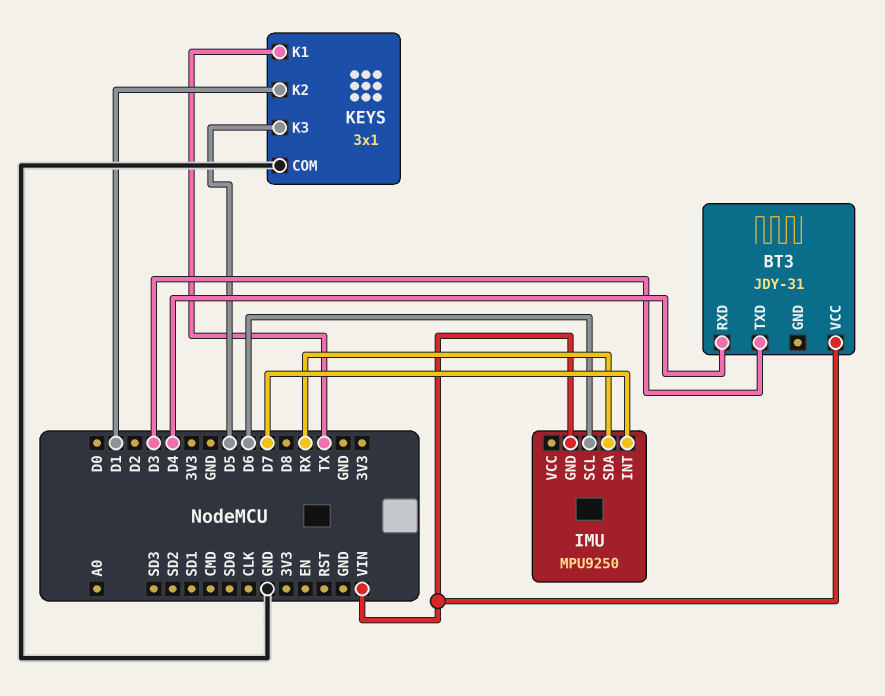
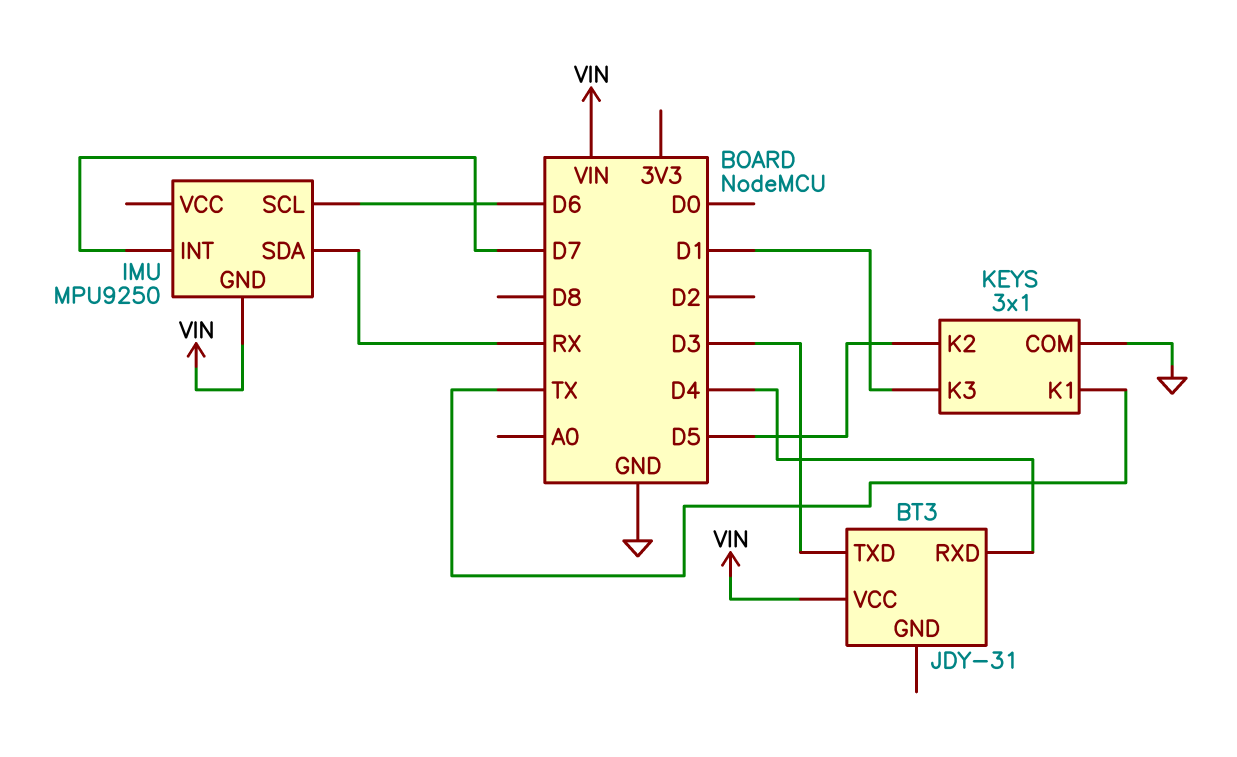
KEYS pin K2: D1 -> D5
KEYS pin K3: D5 -> D1

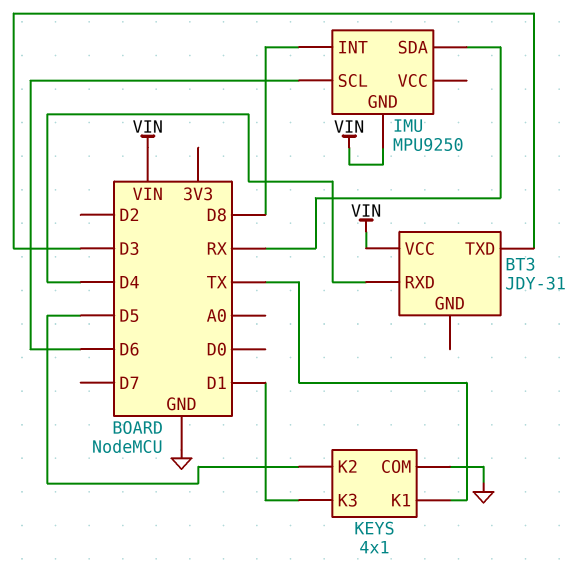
IMU pin INT: D7 -> D8
KEYS: 3x1 -> 4x1

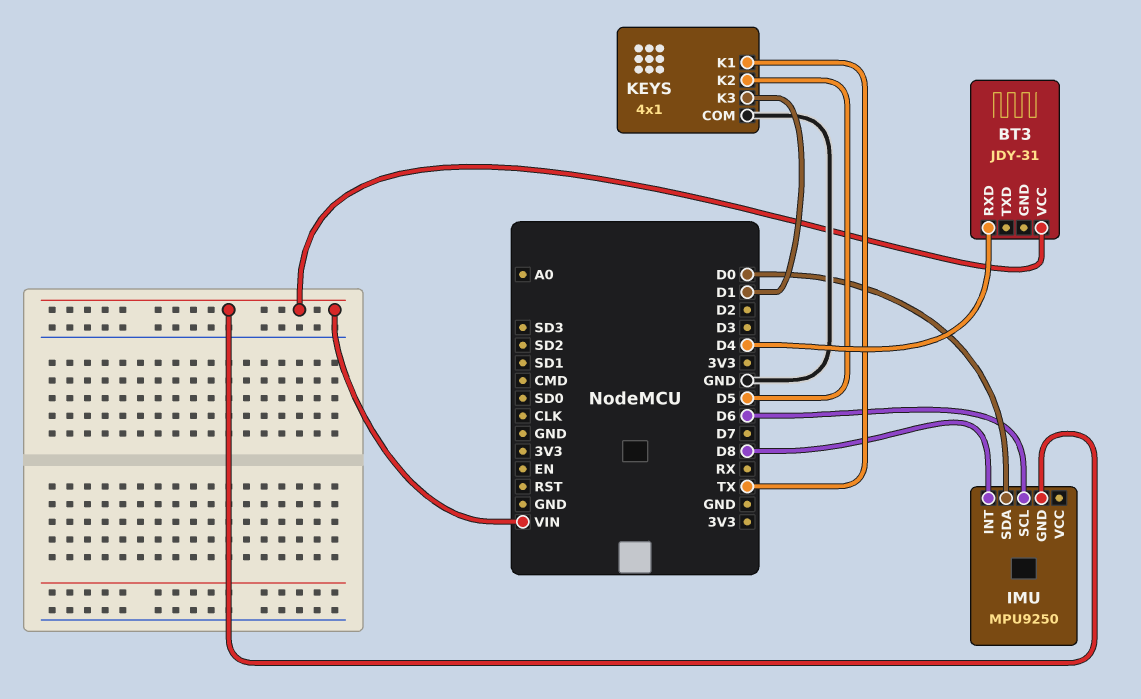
BT3 pin TXD: D3 -> none
IMU pin SDA: RX -> D0

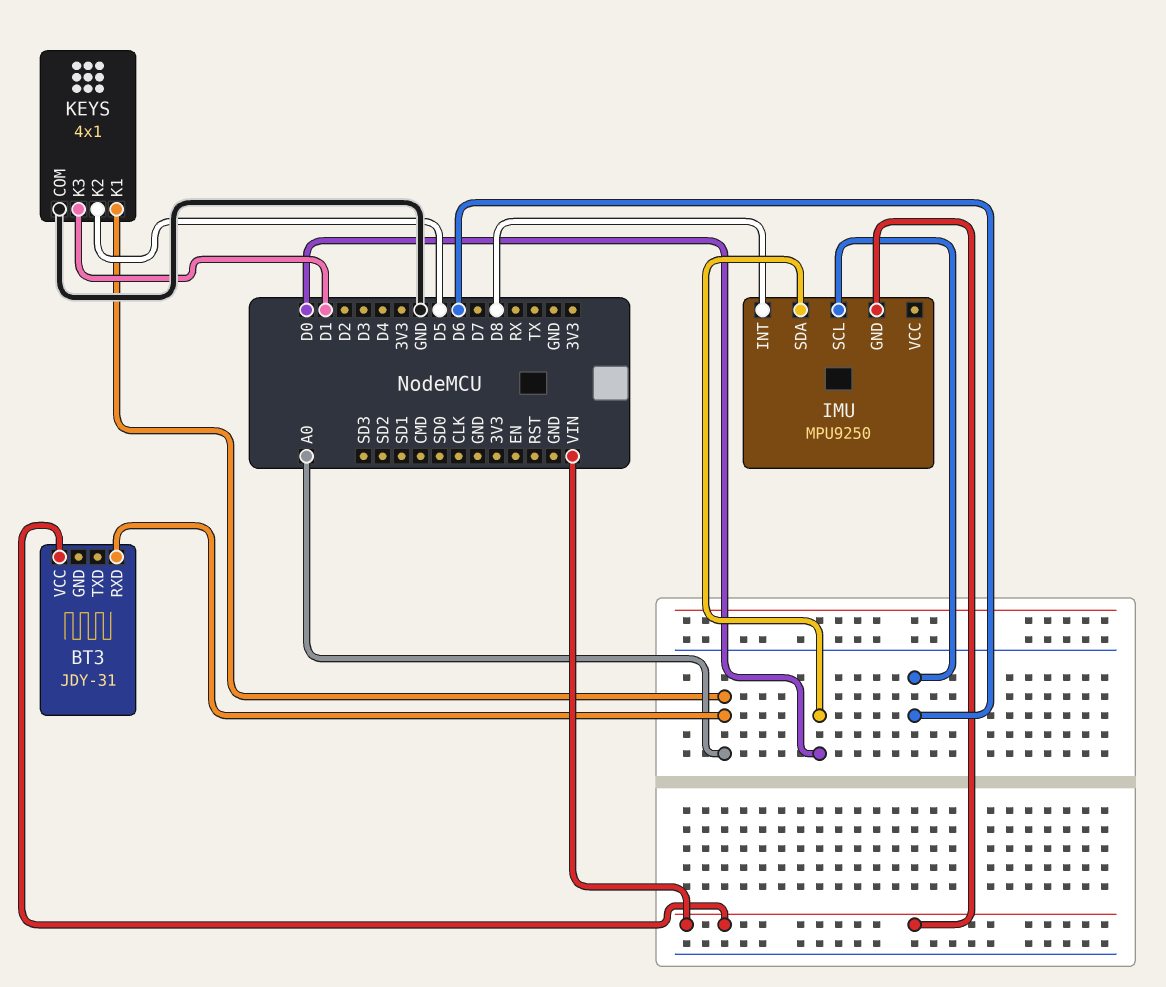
BT3 pin RXD: D4 -> A0
KEYS pin K1: TX -> A0

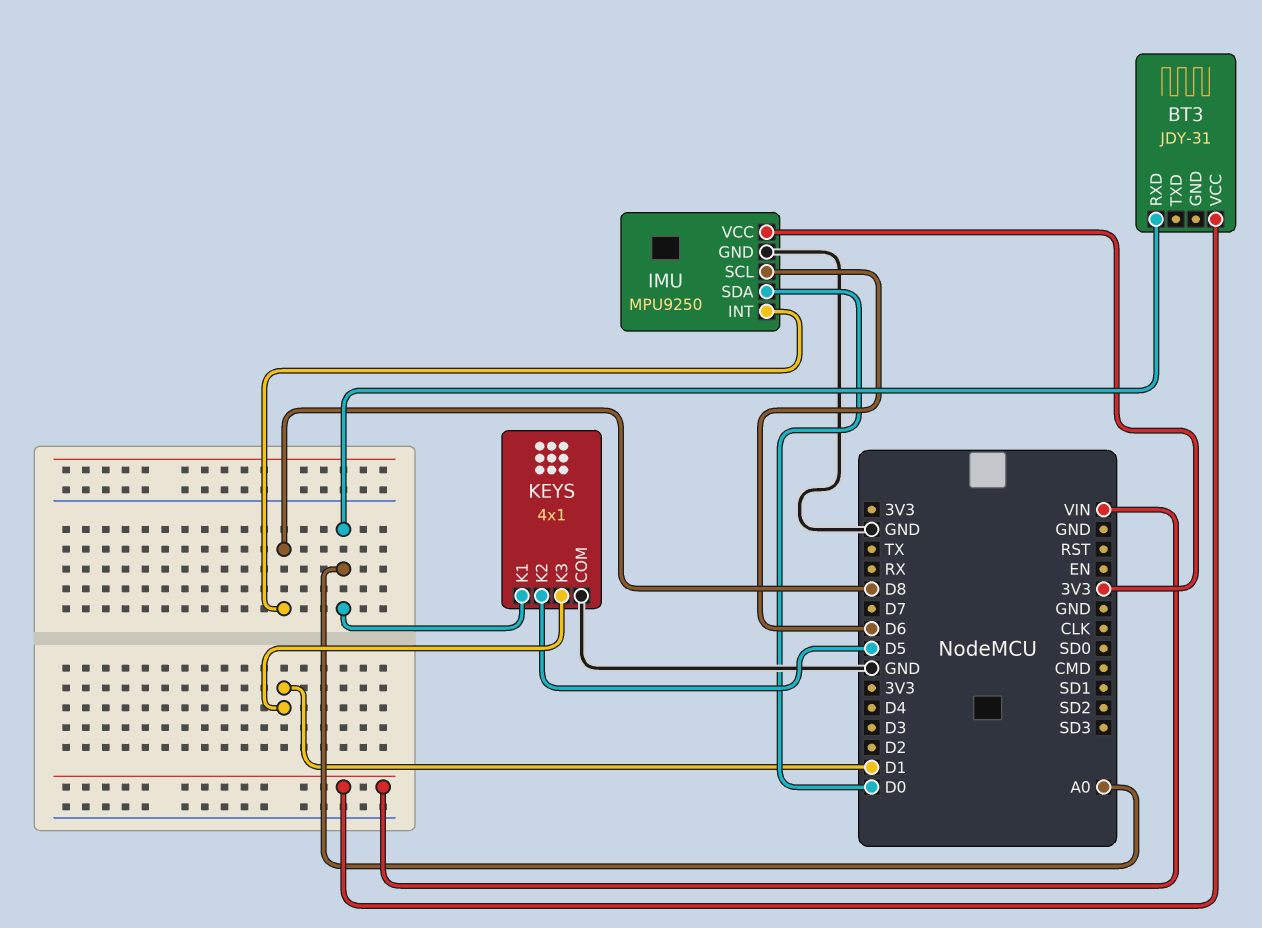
IMU pin GND: VIN -> GND
IMU pin VCC: none -> 3V3

